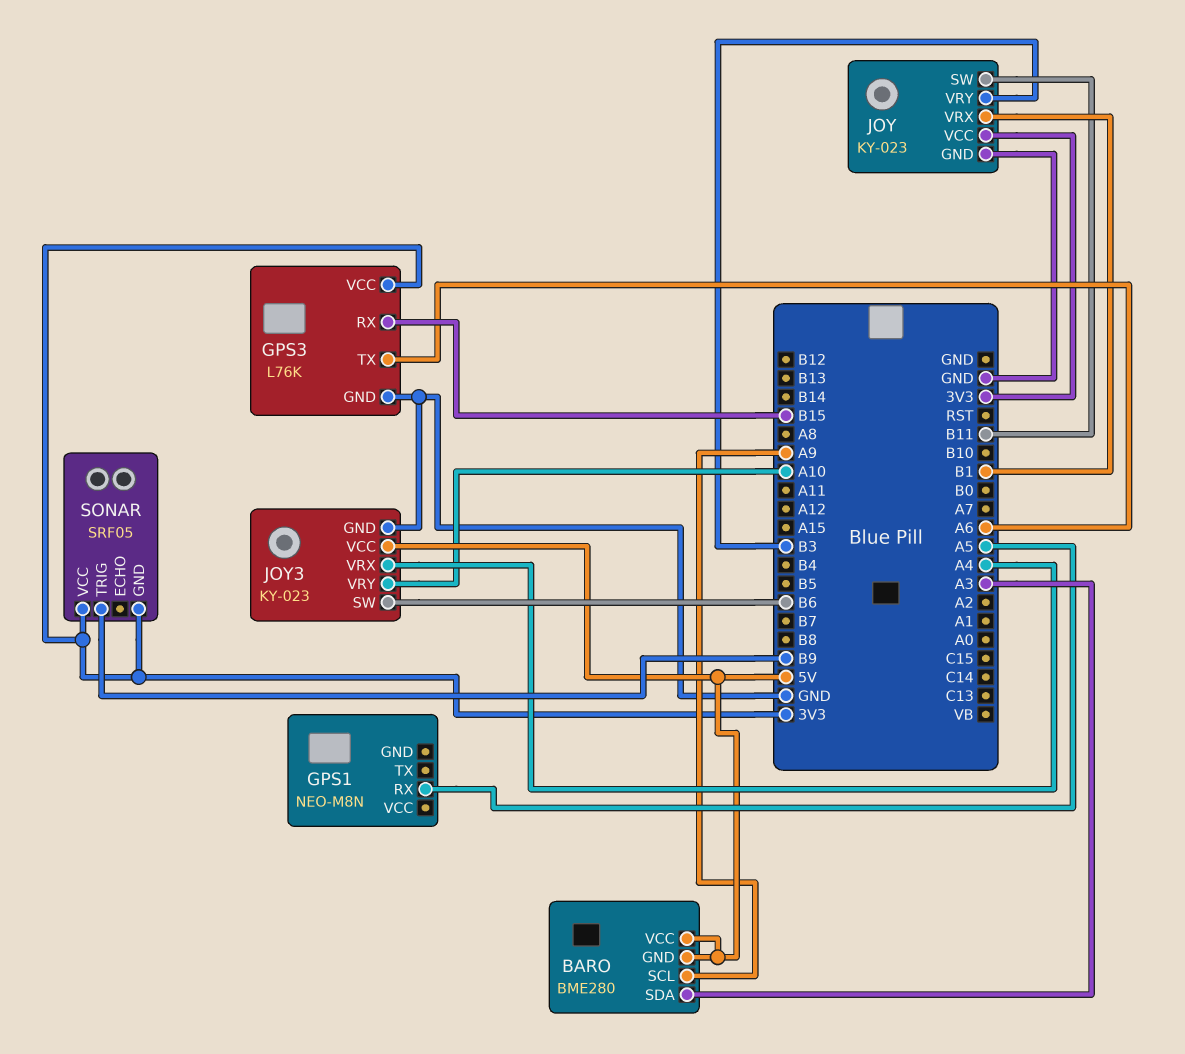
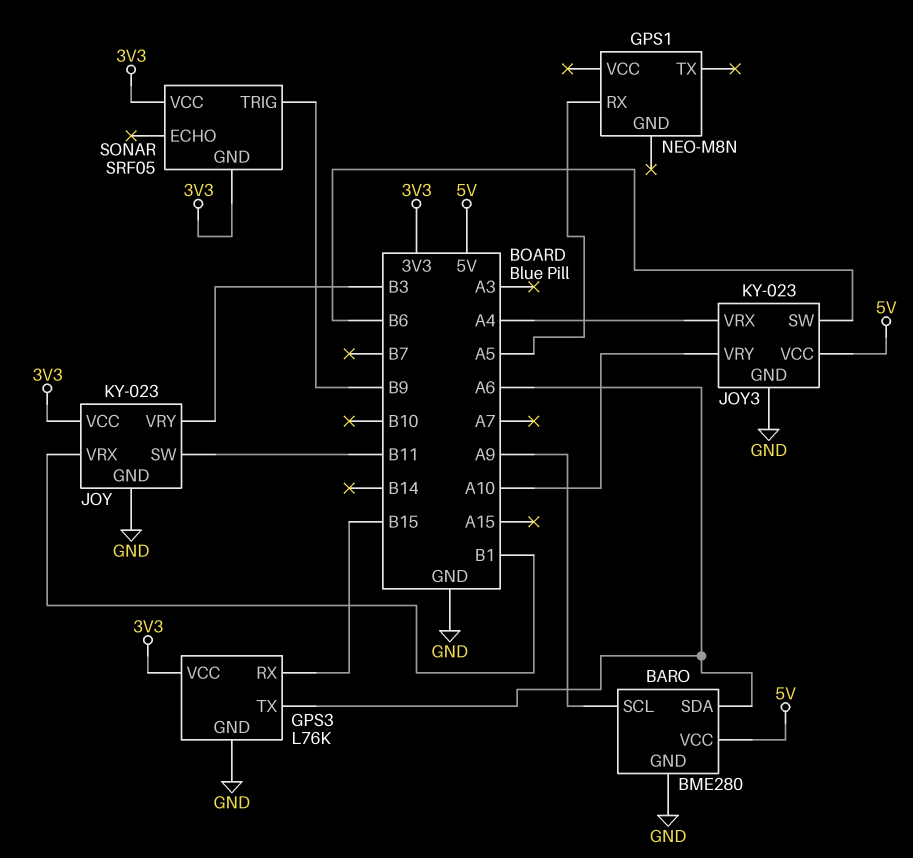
BARO pin GND: 5V -> GND
BARO pin SDA: A3 -> A6

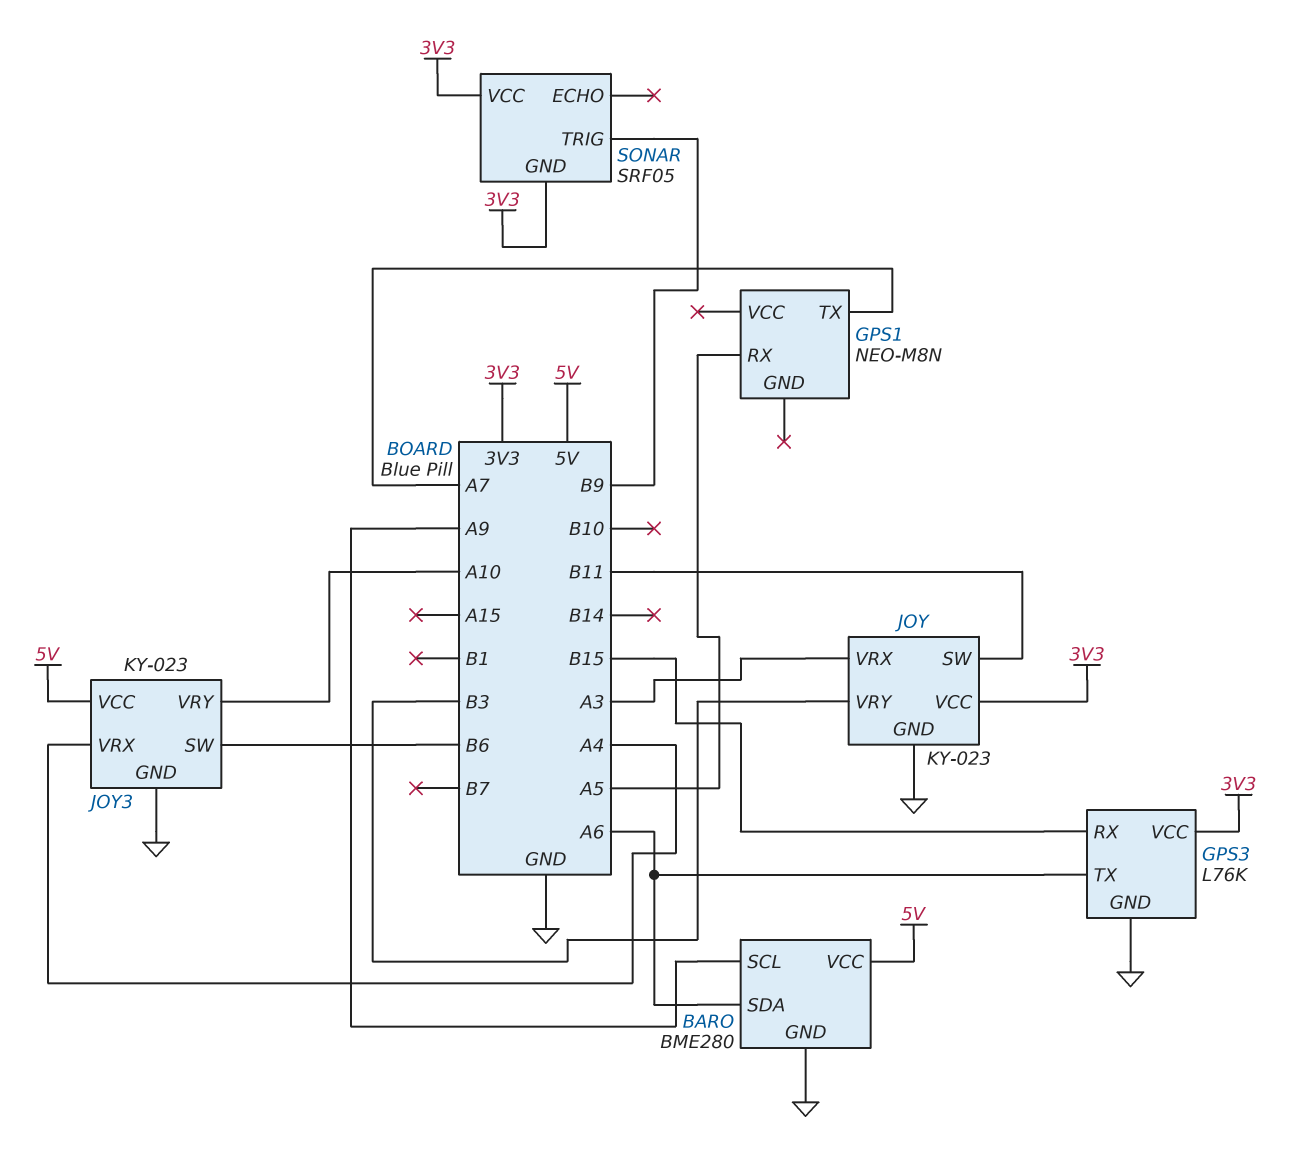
GPS1 pin TX: none -> A7
JOY pin VRX: B1 -> A3

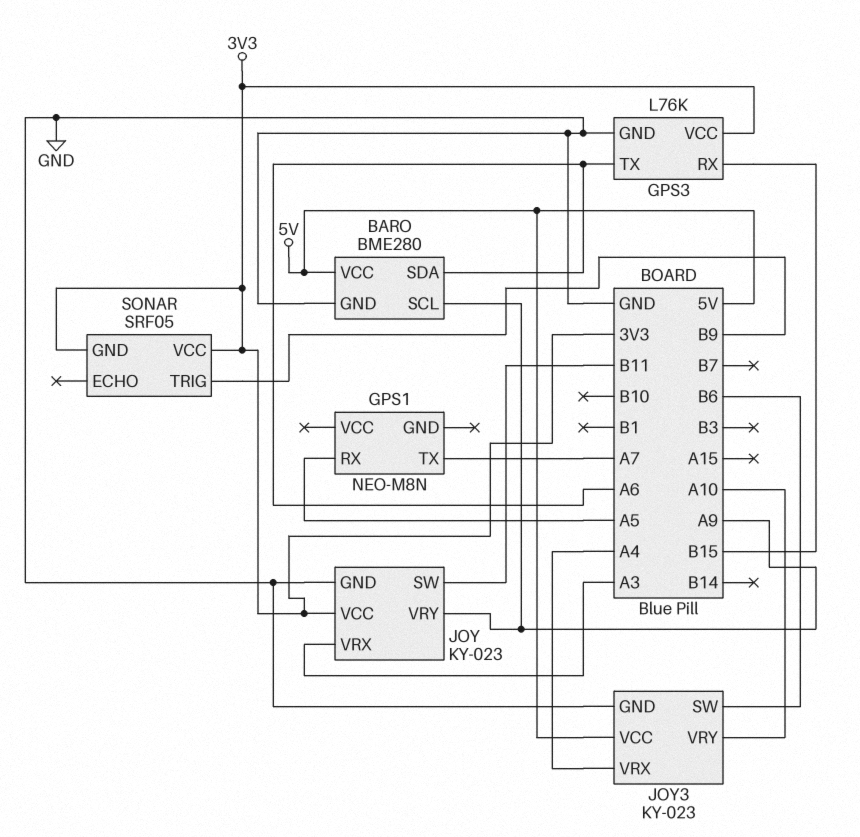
JOY pin VRY: B3 -> A9

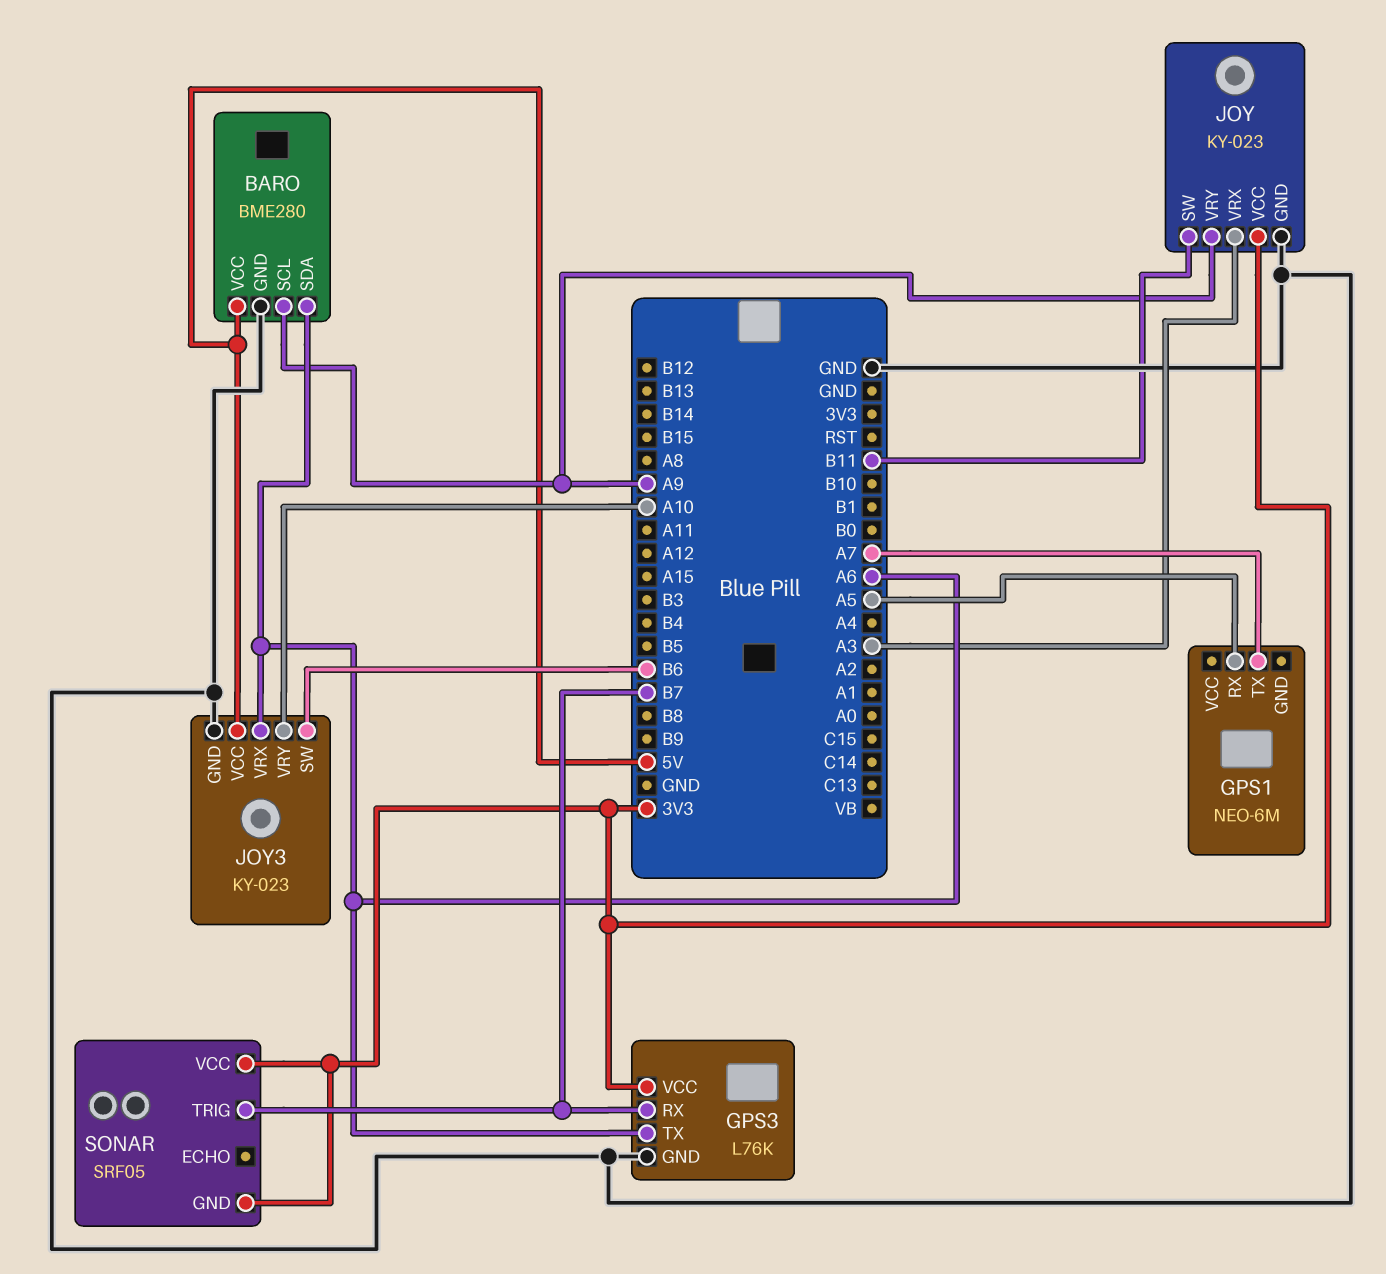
GPS1: NEO-M8N -> NEO-6M
GPS3 pin RX: B15 -> B7
JOY3 pin VRX: A4 -> A6
SONAR pin TRIG: B9 -> B7

